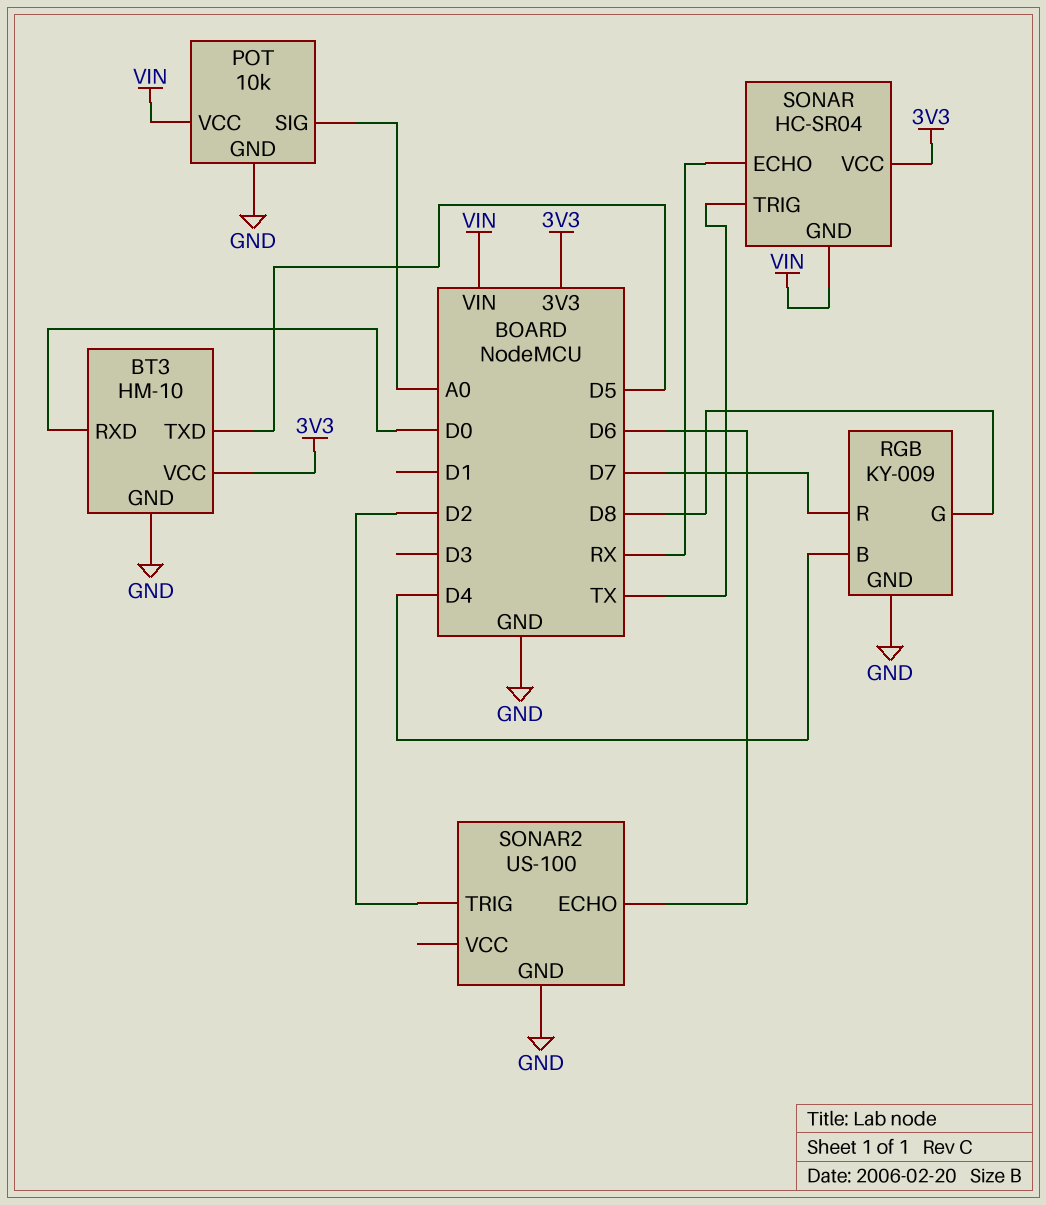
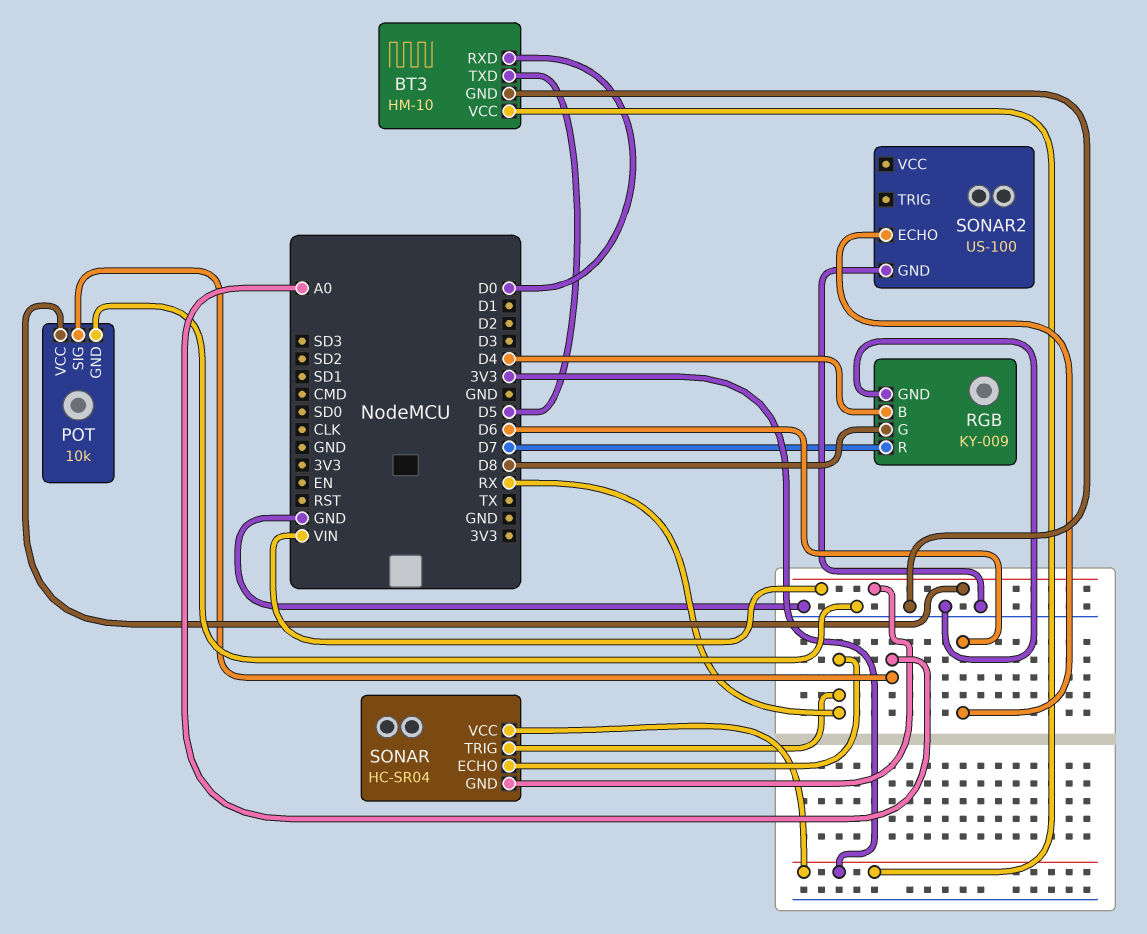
SONAR pin TRIG: TX -> RX
SONAR2 pin TRIG: D2 -> none

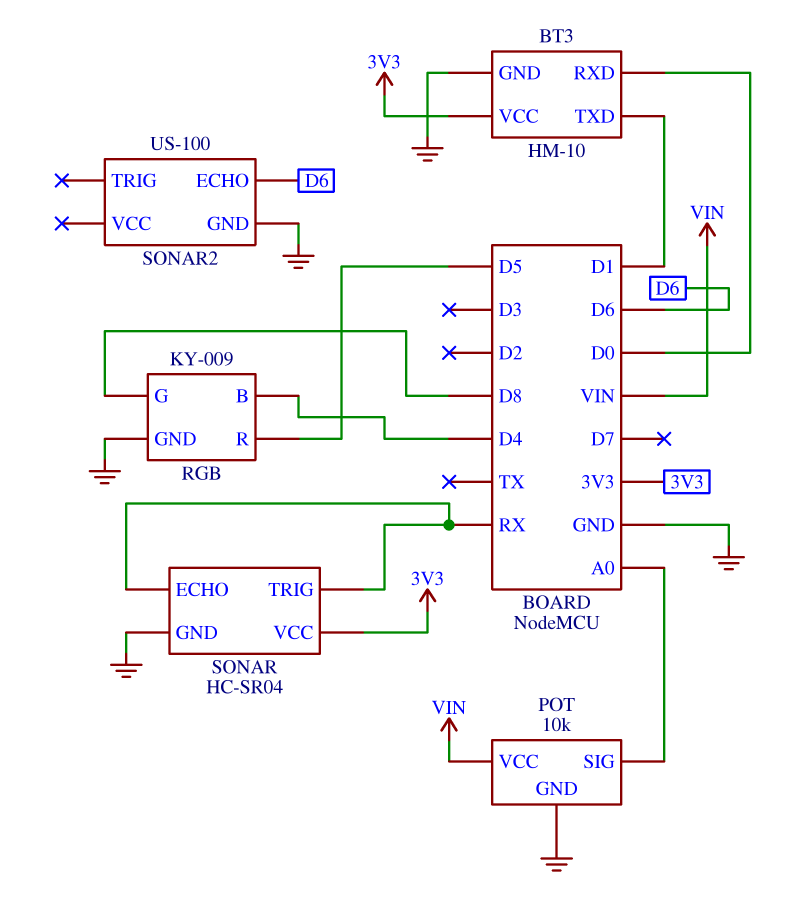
BT3 pin TXD: D5 -> D1
RGB pin R: D7 -> D5
SONAR pin GND: VIN -> GND

